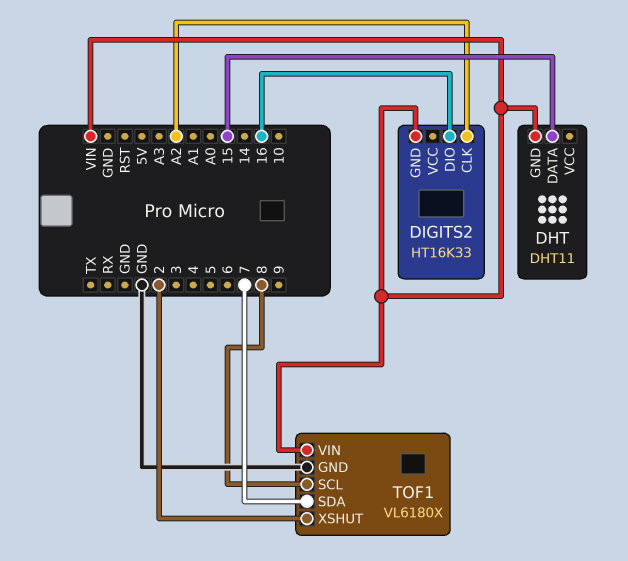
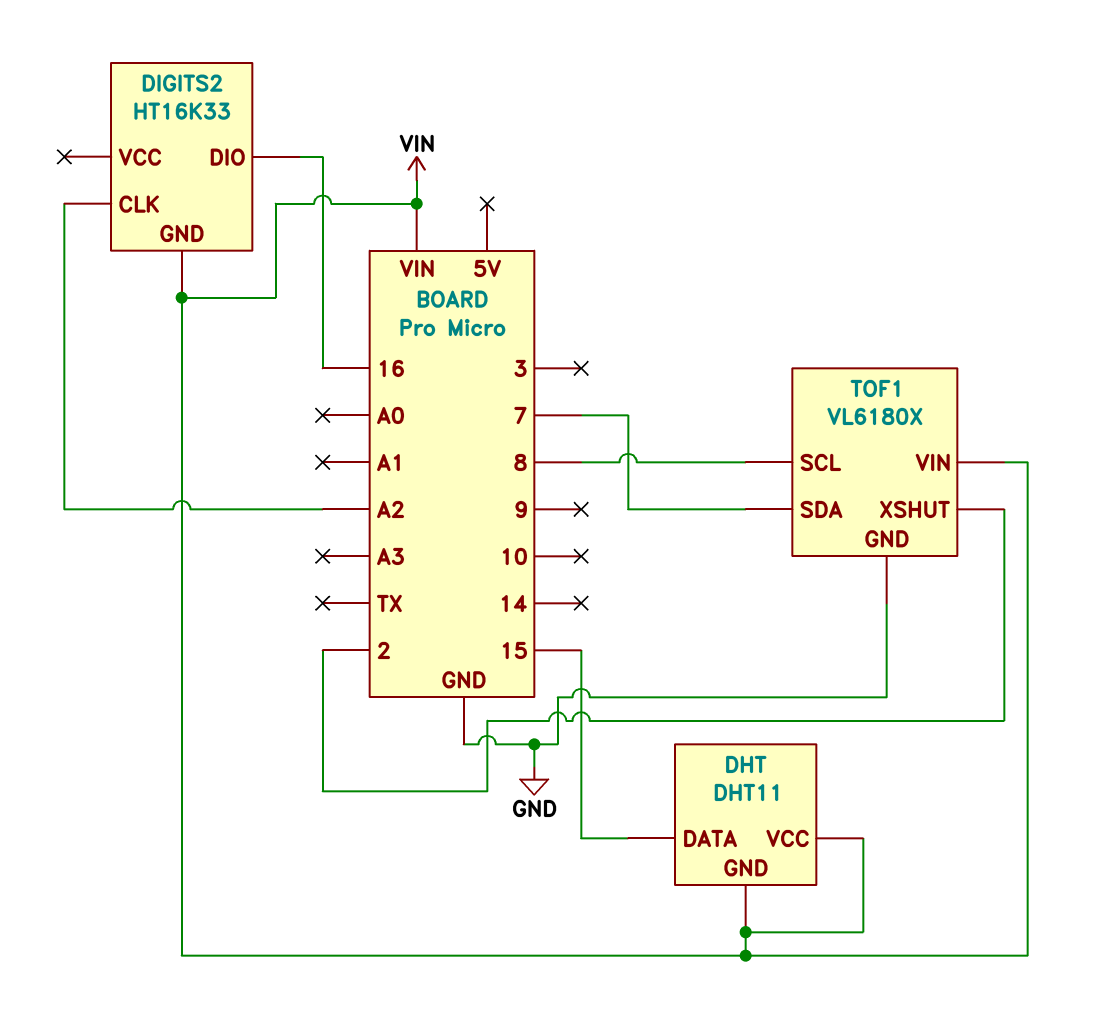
DHT pin VCC: none -> VIN

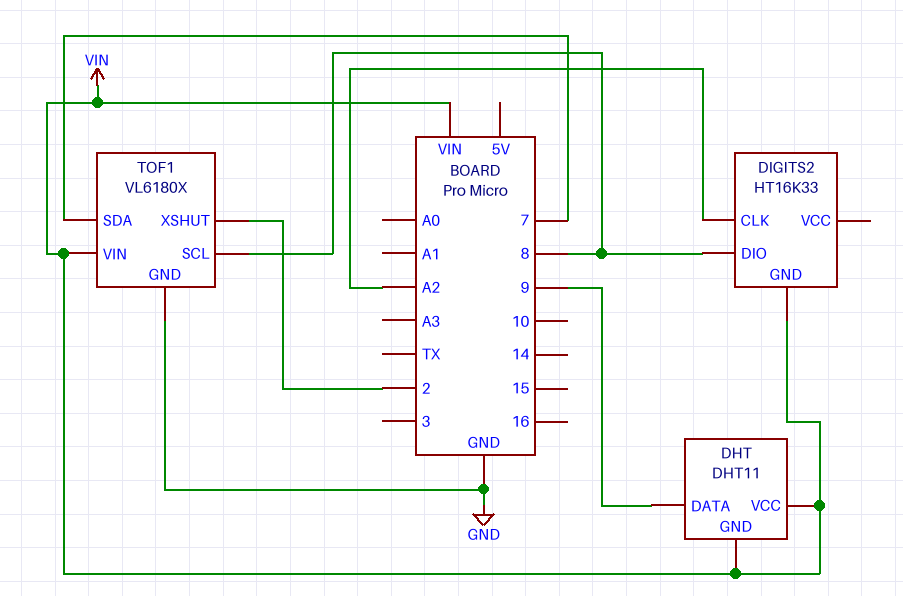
DHT pin DATA: 15 -> 9
DIGITS2 pin DIO: 16 -> 8

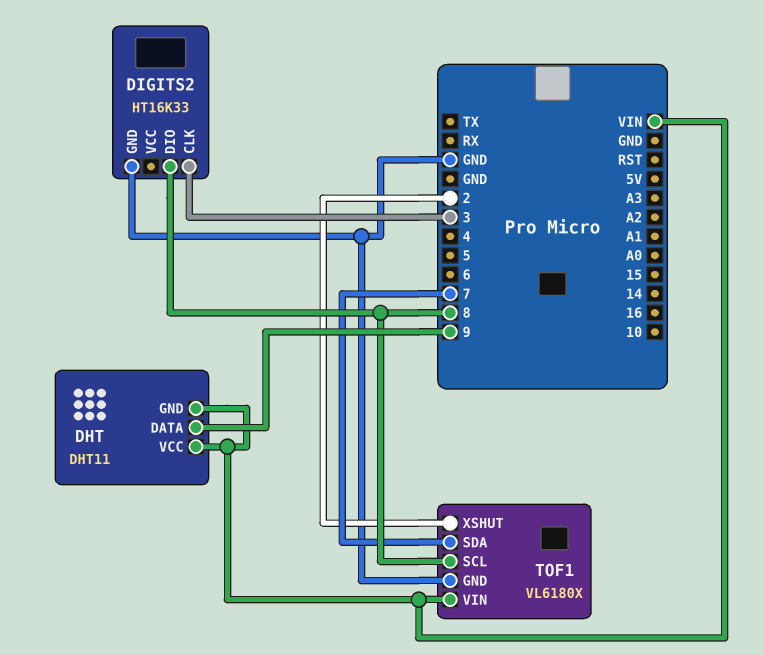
DIGITS2 pin CLK: A2 -> 3
DIGITS2 pin GND: VIN -> GND

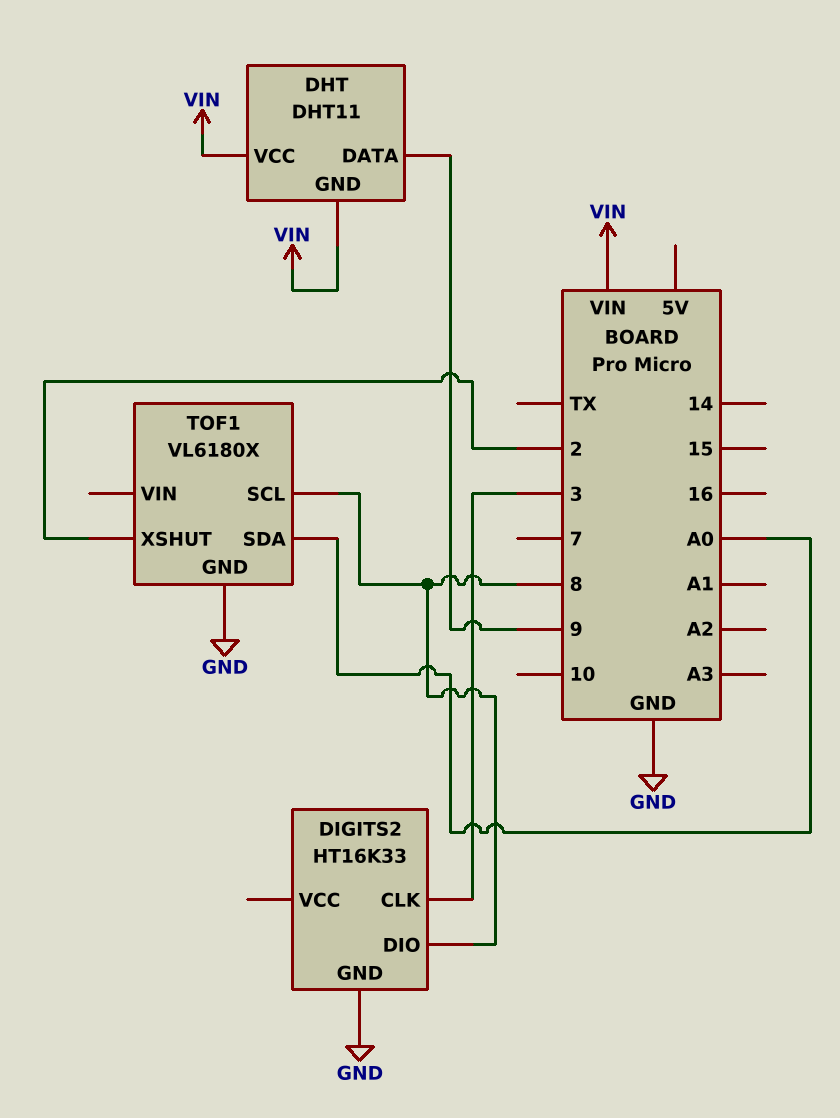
TOF1 pin SDA: 7 -> A0
TOF1 pin VIN: VIN -> none

